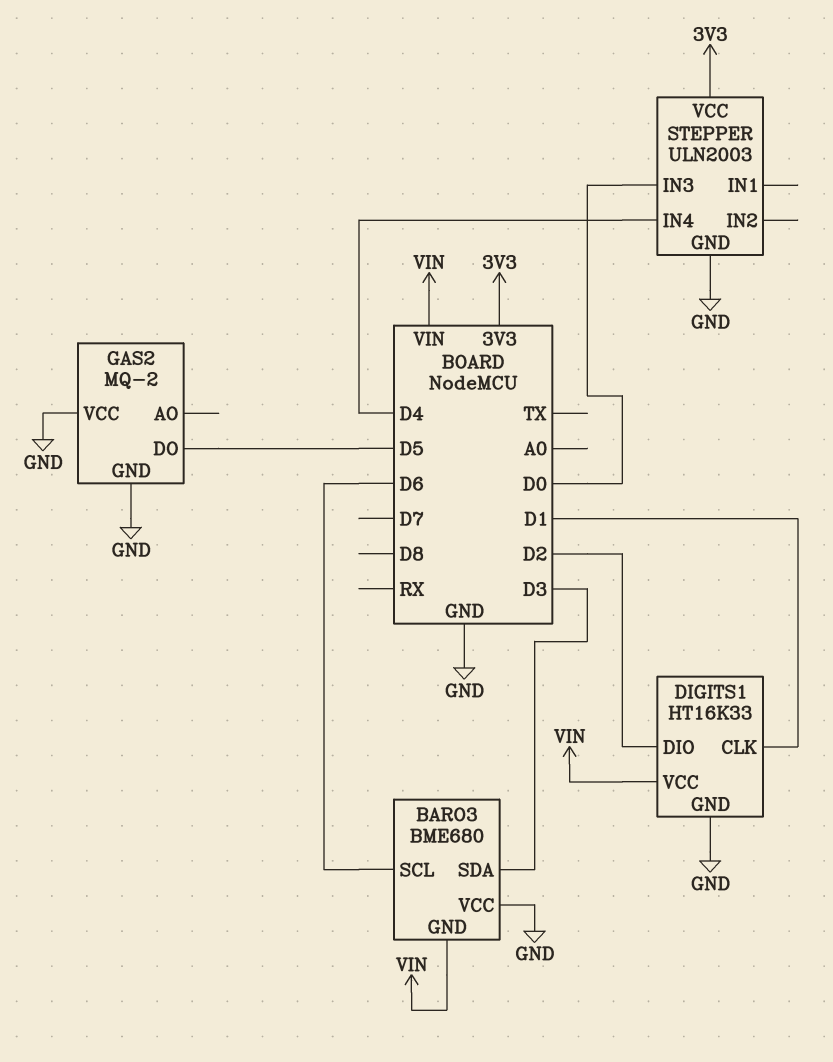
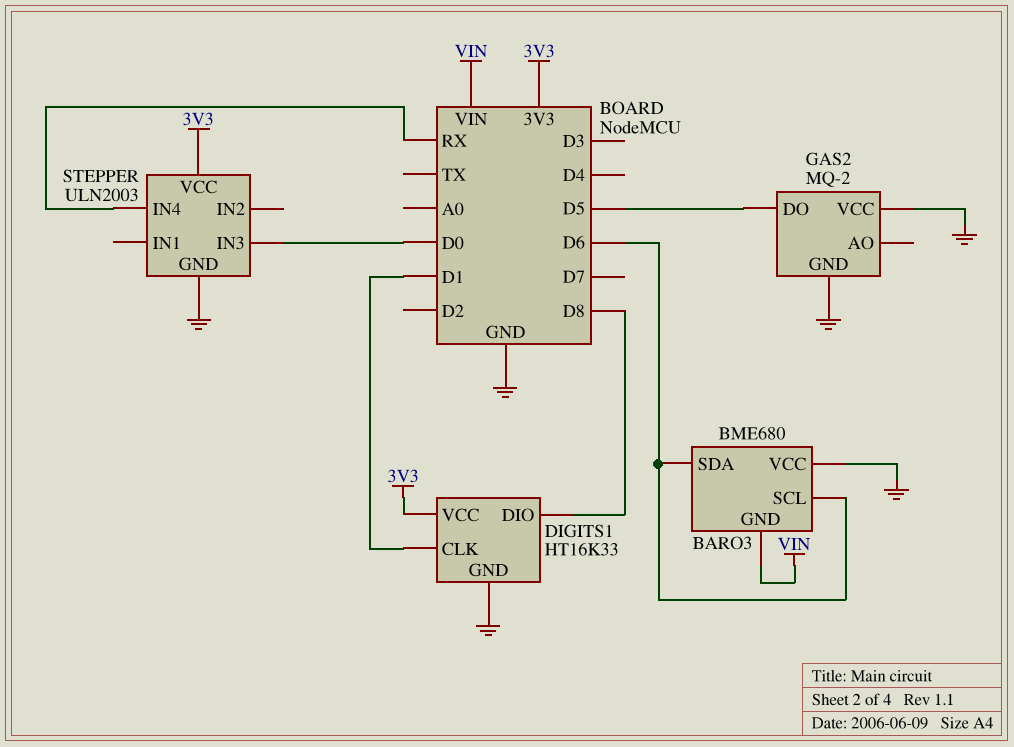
BARO3 pin SDA: D3 -> D6
DIGITS1 pin DIO: D2 -> D8
DIGITS1 pin VCC: VIN -> 3V3
STEPPER pin IN4: D4 -> RX

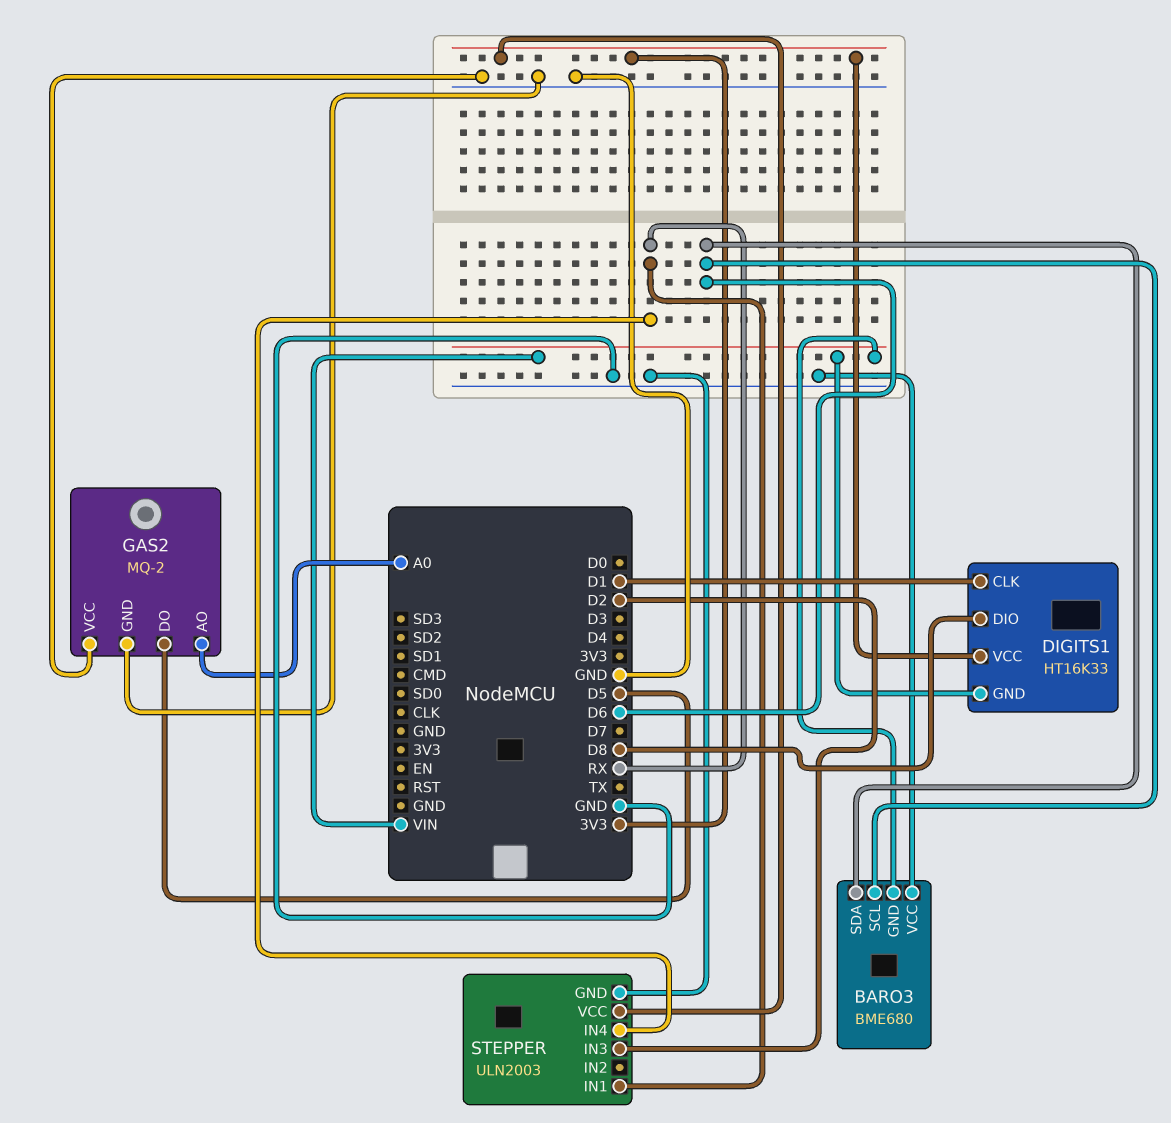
DIGITS1 pin GND: GND -> VIN
GAS2 pin AO: none -> A0
STEPPER pin IN1: none -> RX
STEPPER pin IN3: D0 -> D2

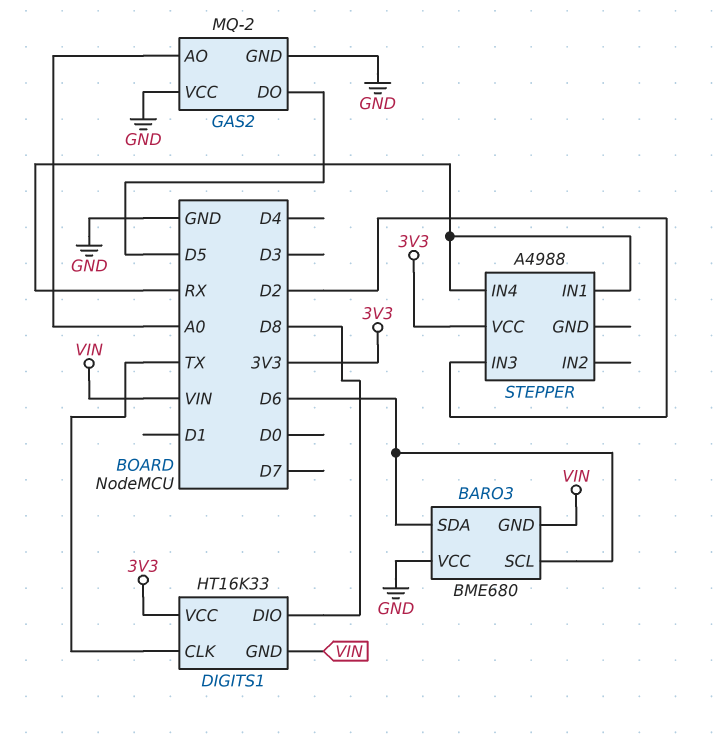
DIGITS1 pin CLK: D1 -> TX
STEPPER: ULN2003 -> A4988
STEPPER pin GND: GND -> none

